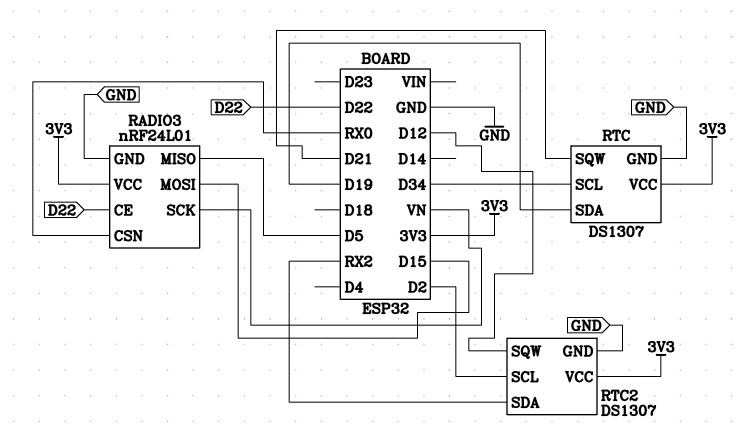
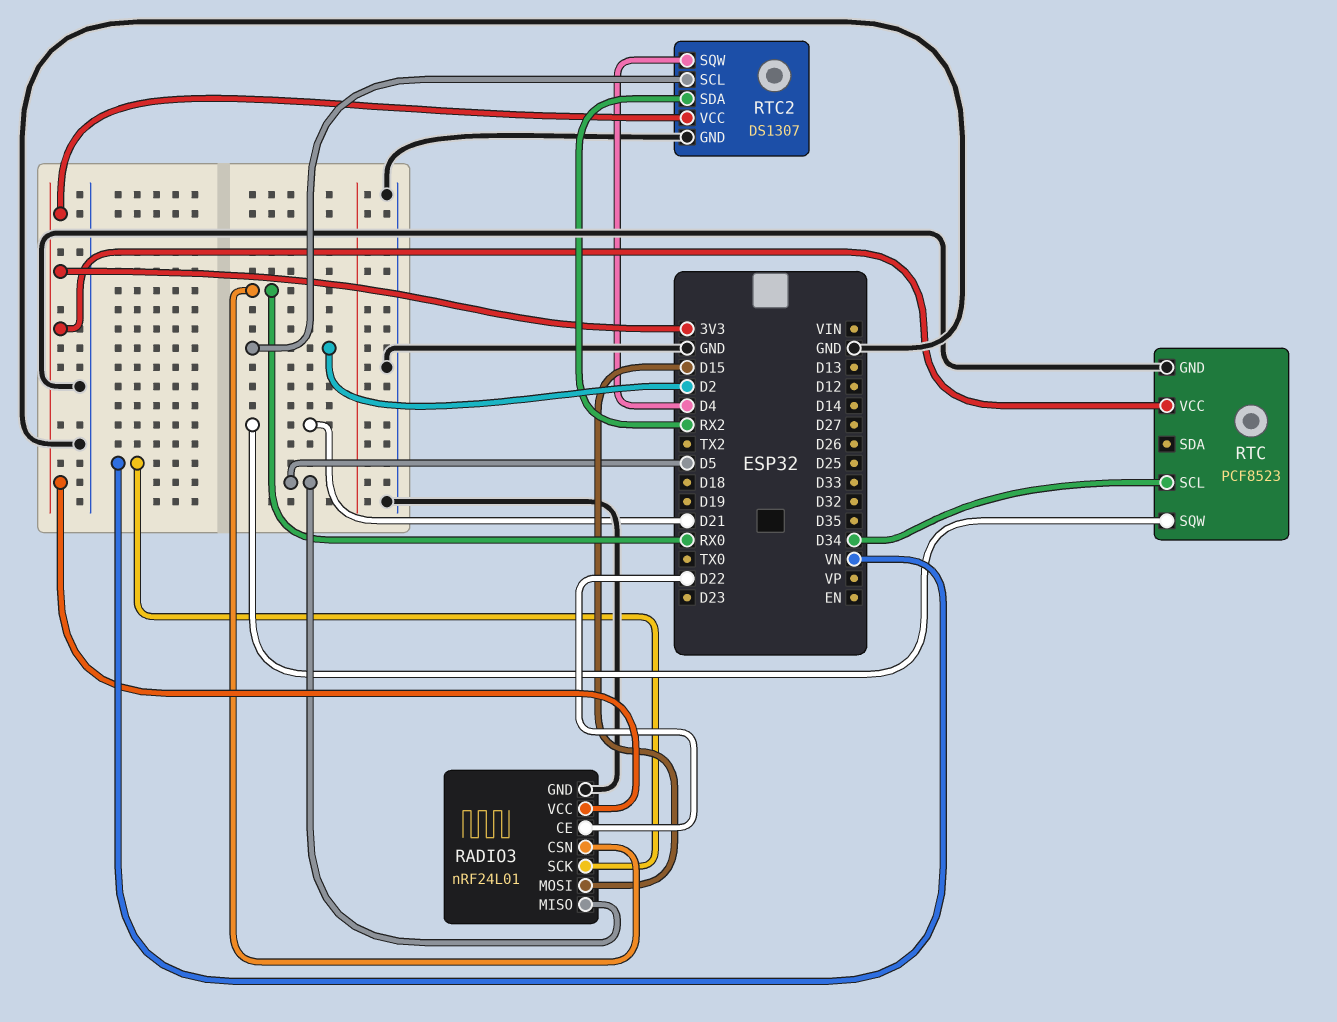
RTC: DS1307 -> PCF8523
RTC pin SDA: D19 -> none
RTC2 pin SQW: D12 -> D4

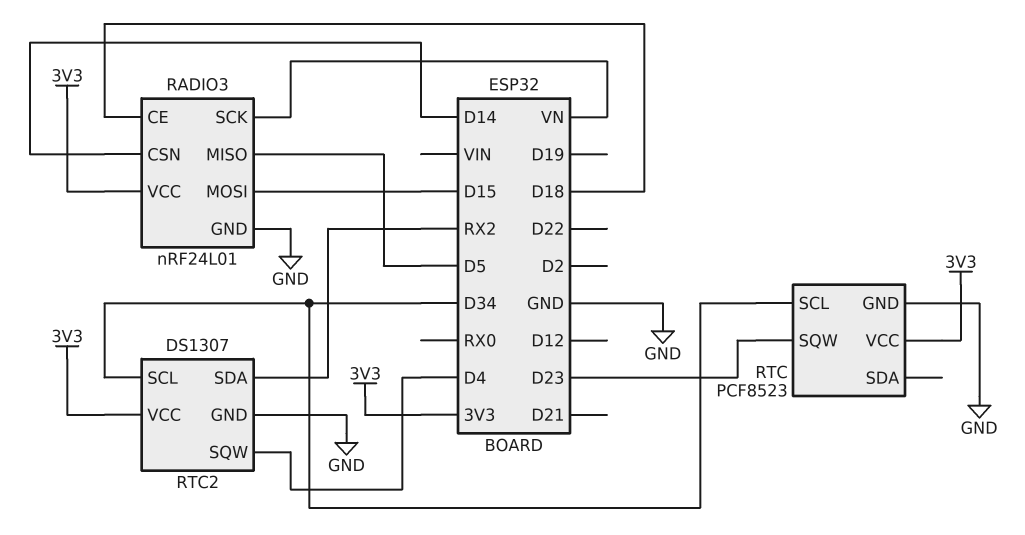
RADIO3 pin CE: D22 -> D18
RADIO3 pin CSN: RX0 -> D14
RTC pin SQW: D21 -> D23
RTC2 pin SCL: D2 -> D34

